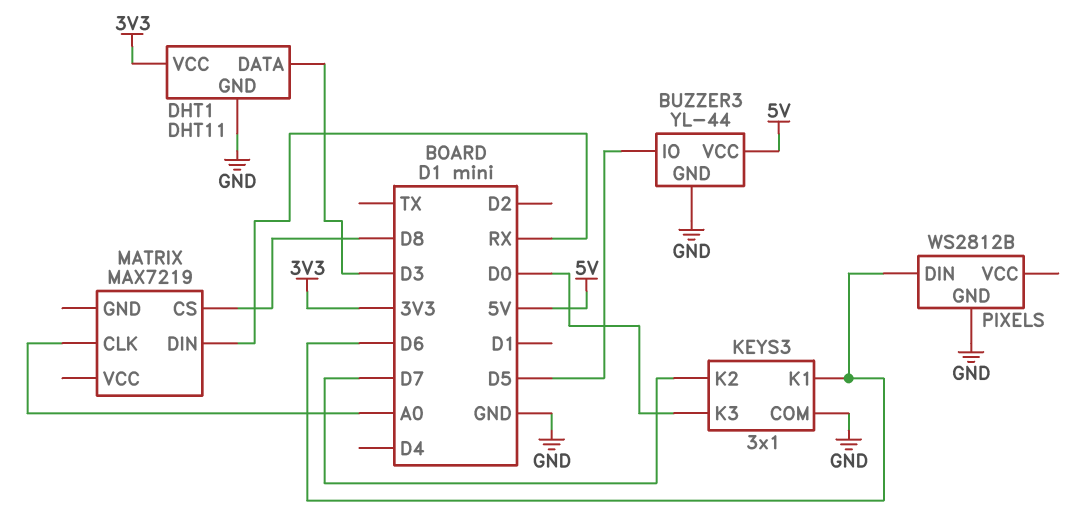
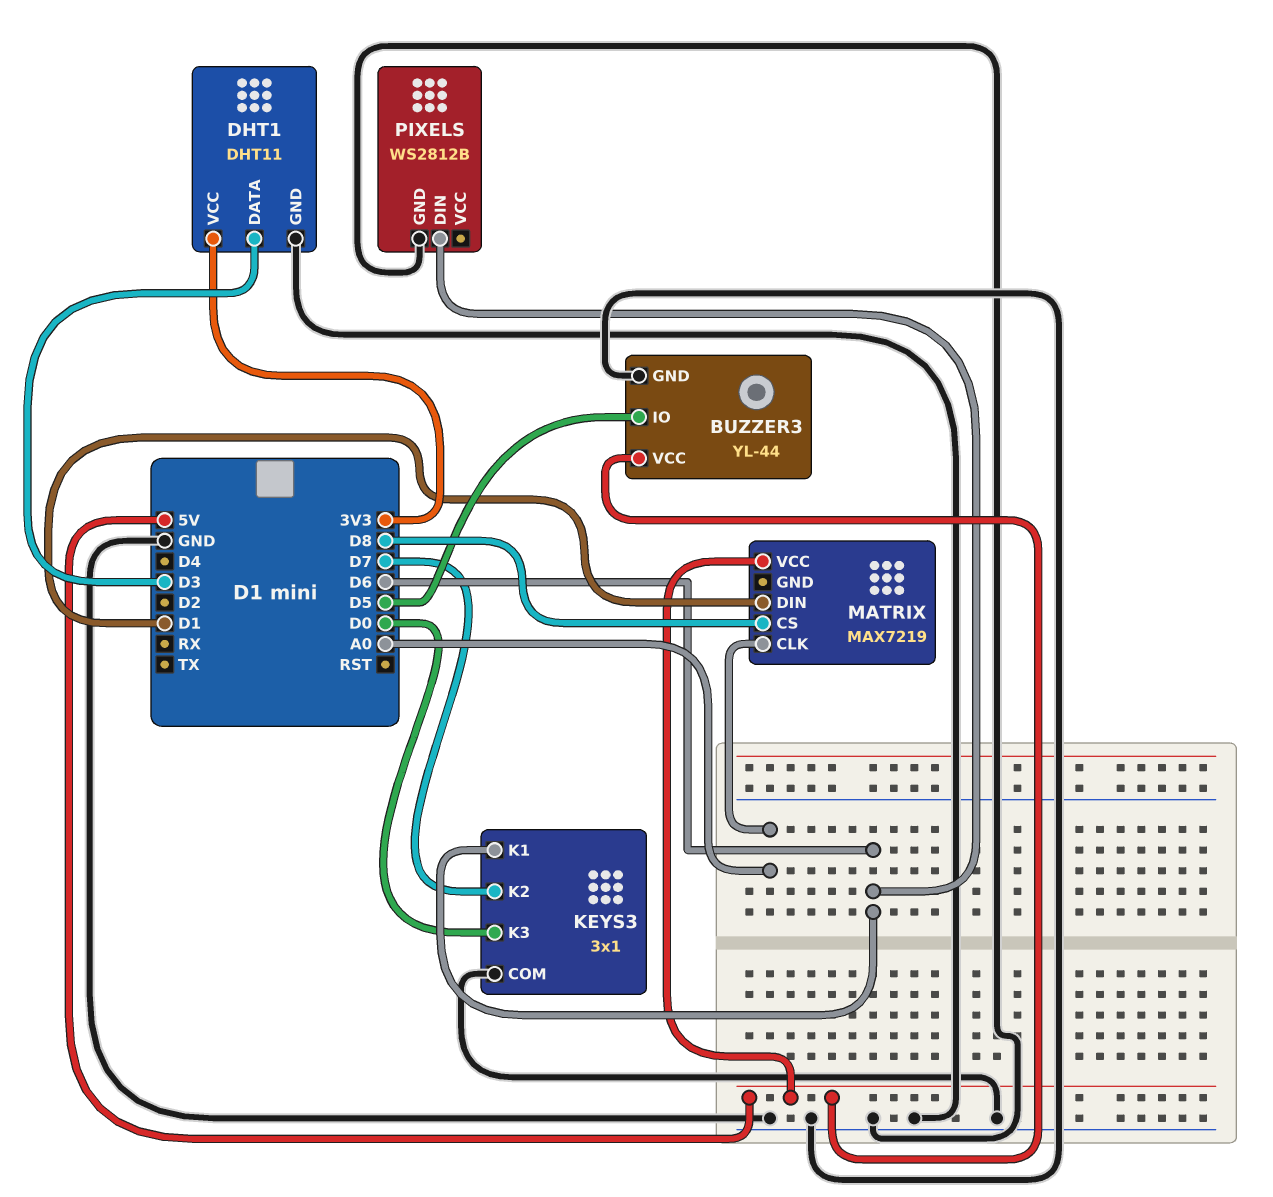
MATRIX pin DIN: RX -> D1
MATRIX pin VCC: none -> 5V

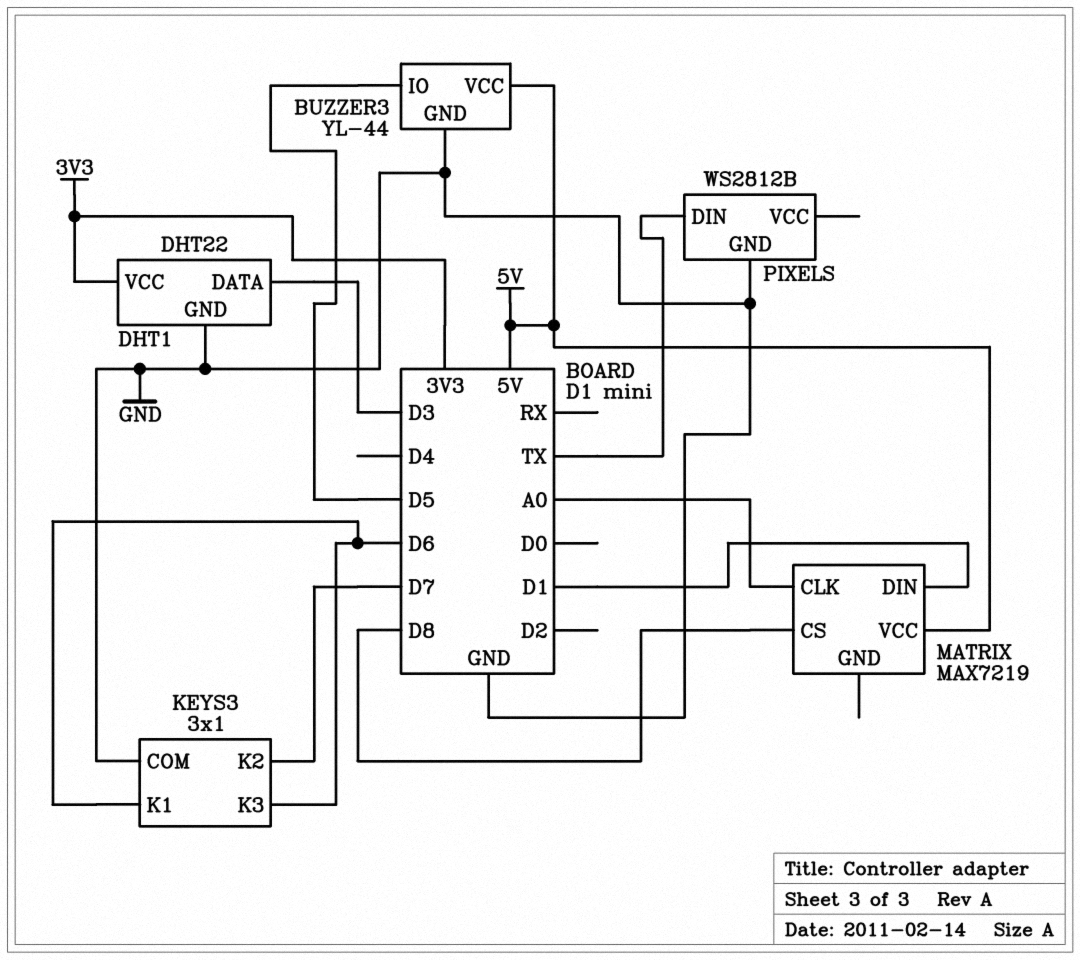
DHT1: DHT11 -> DHT22
KEYS3 pin K3: D0 -> D6
PIXELS pin DIN: D6 -> TX

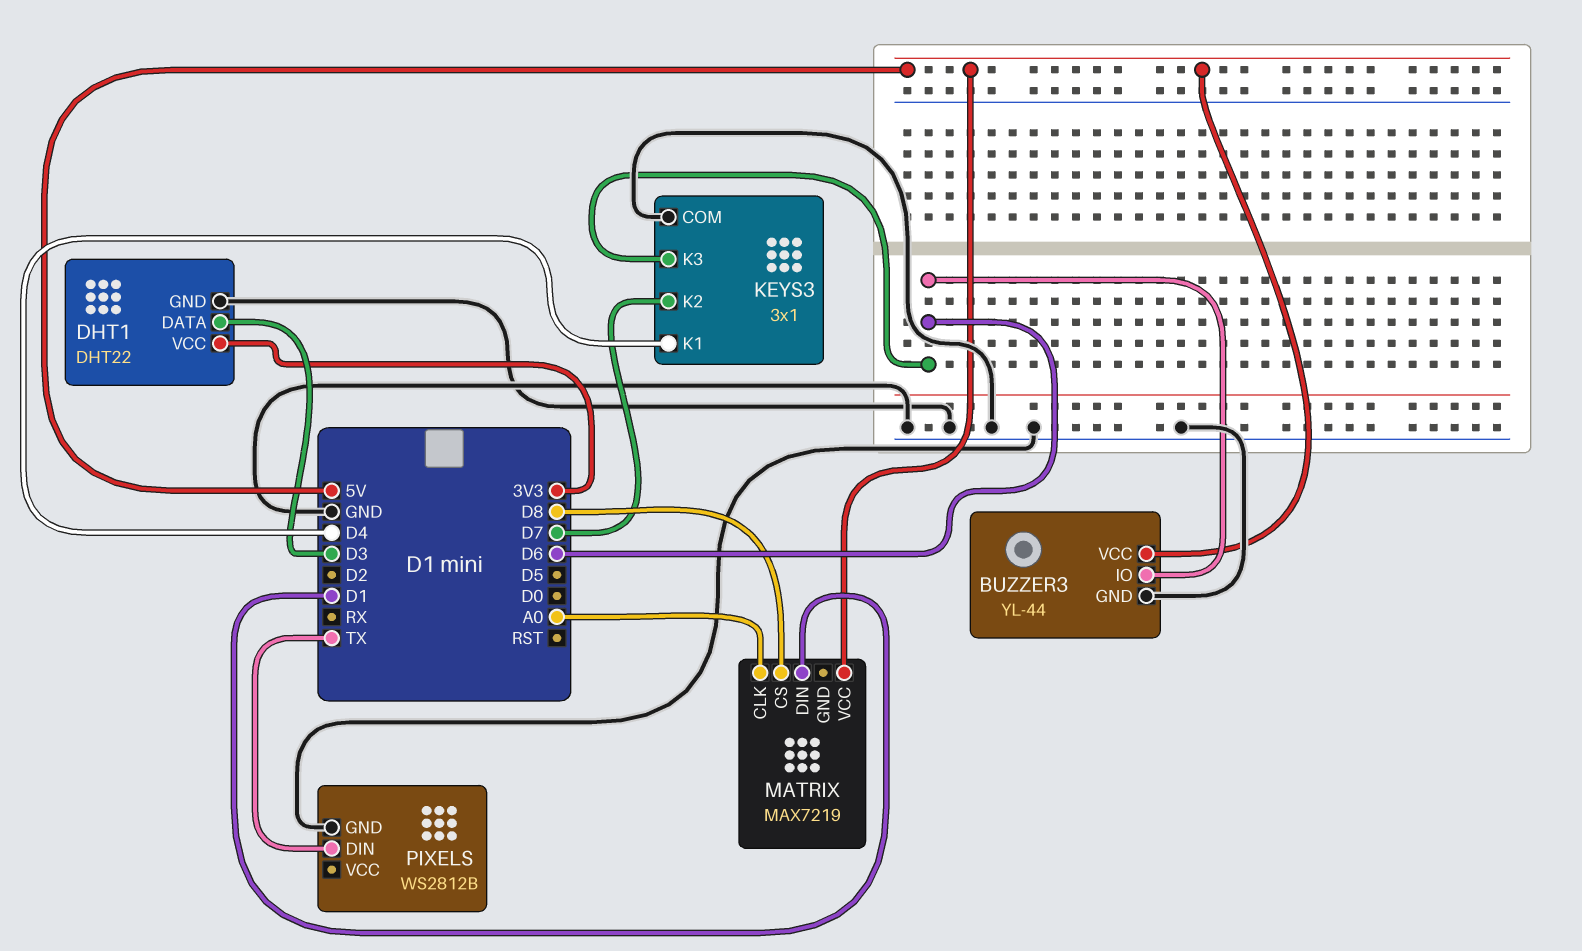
BUZZER3 pin IO: D5 -> D6
KEYS3 pin K1: D6 -> D4

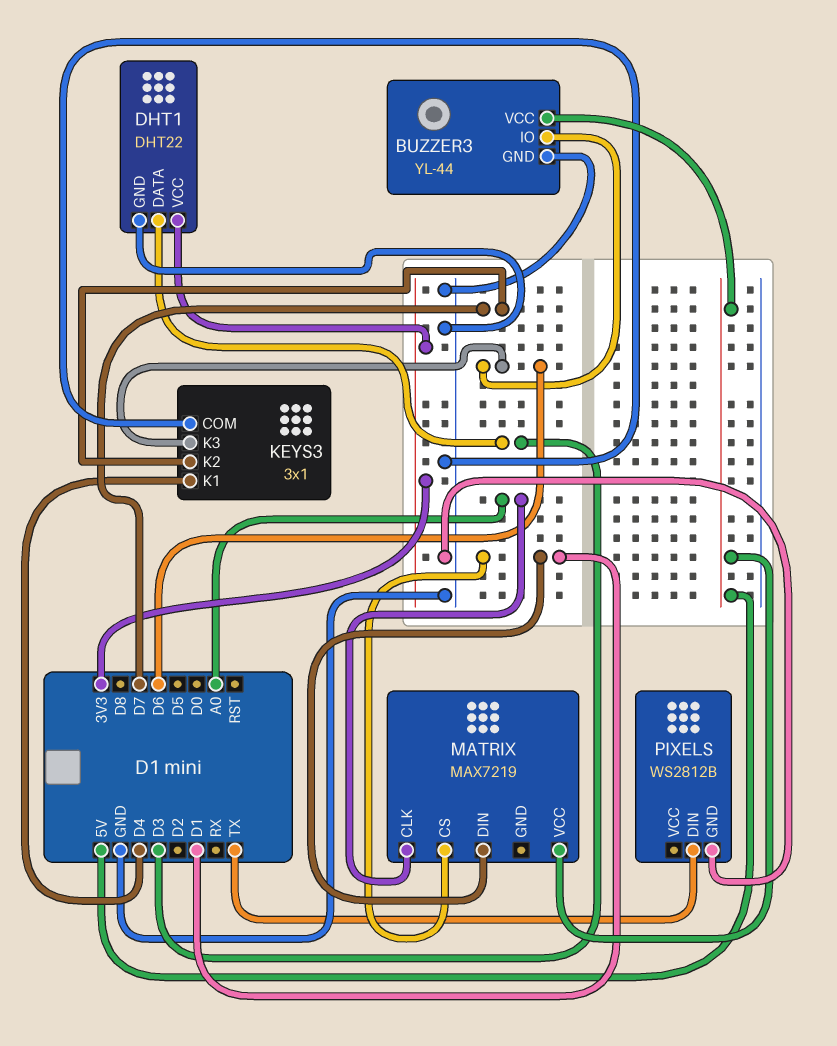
MATRIX pin CS: D8 -> D1

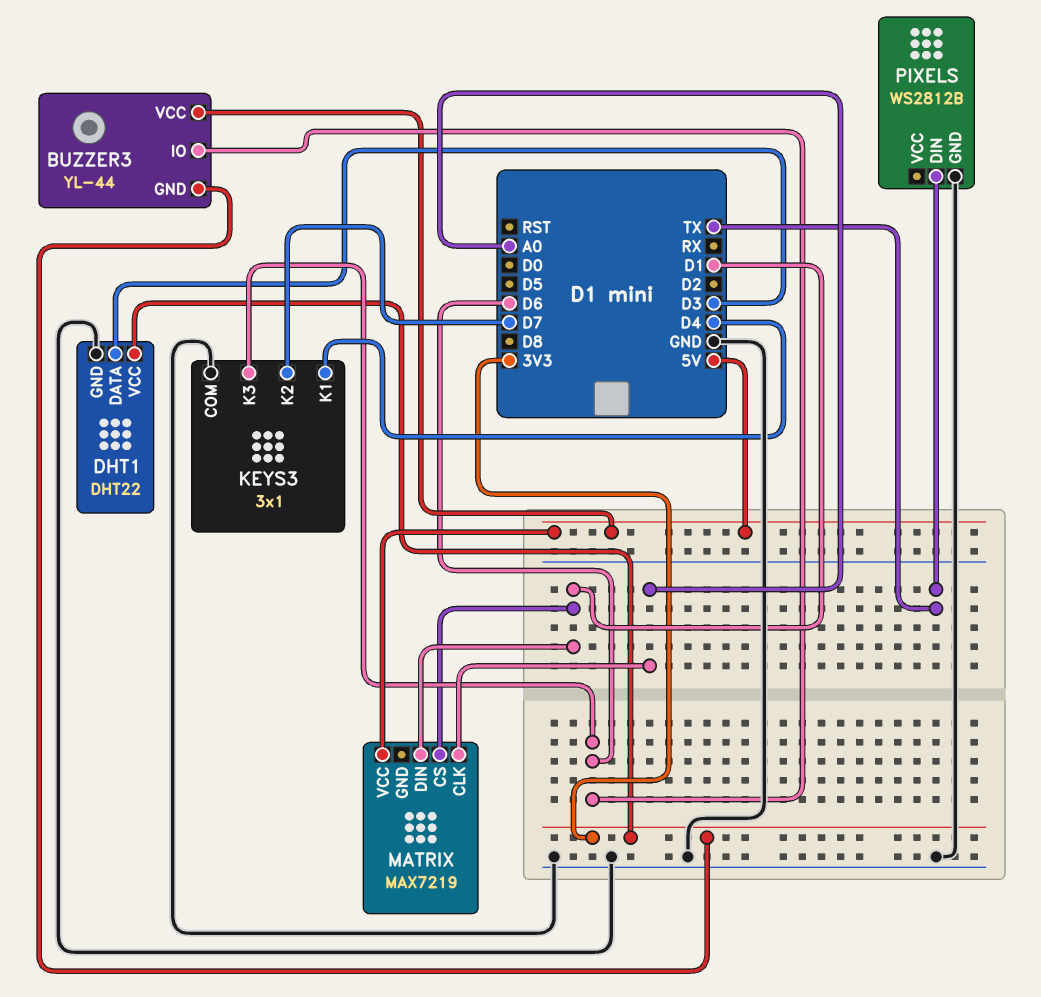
BUZZER3 pin GND: GND -> 3V3

